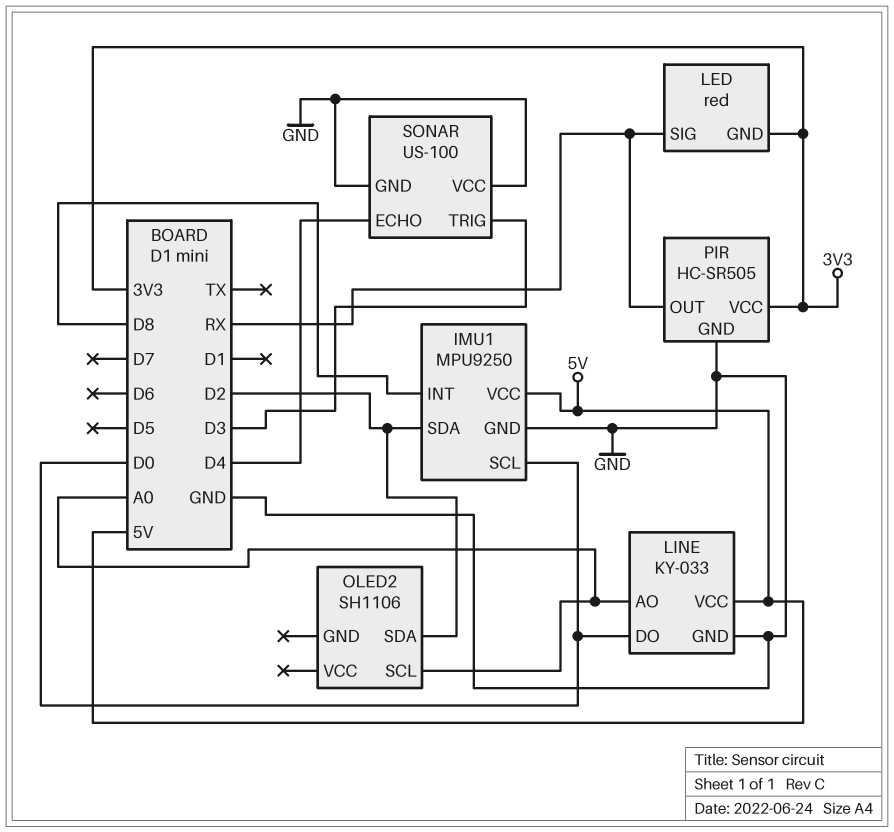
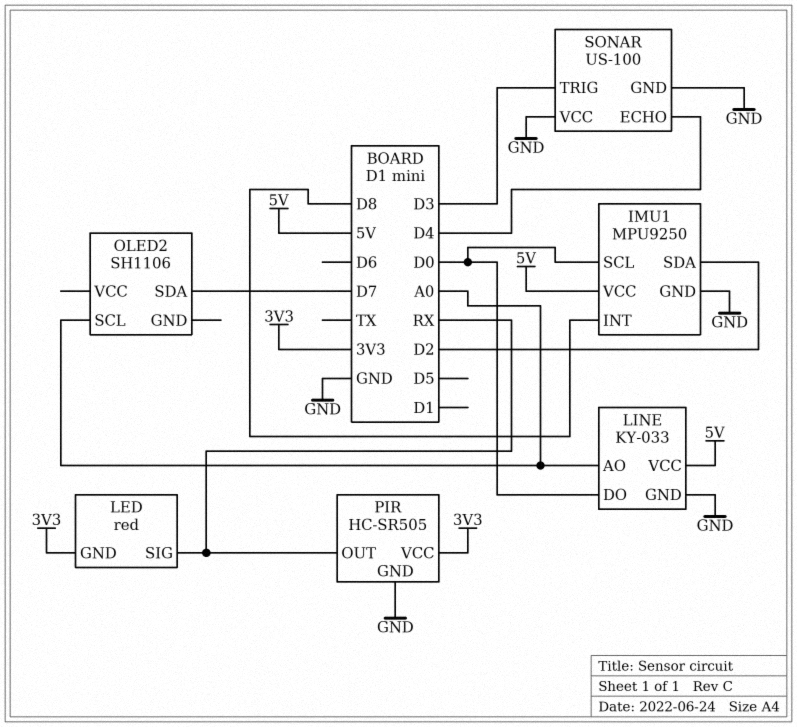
OLED2 pin SDA: D2 -> D7

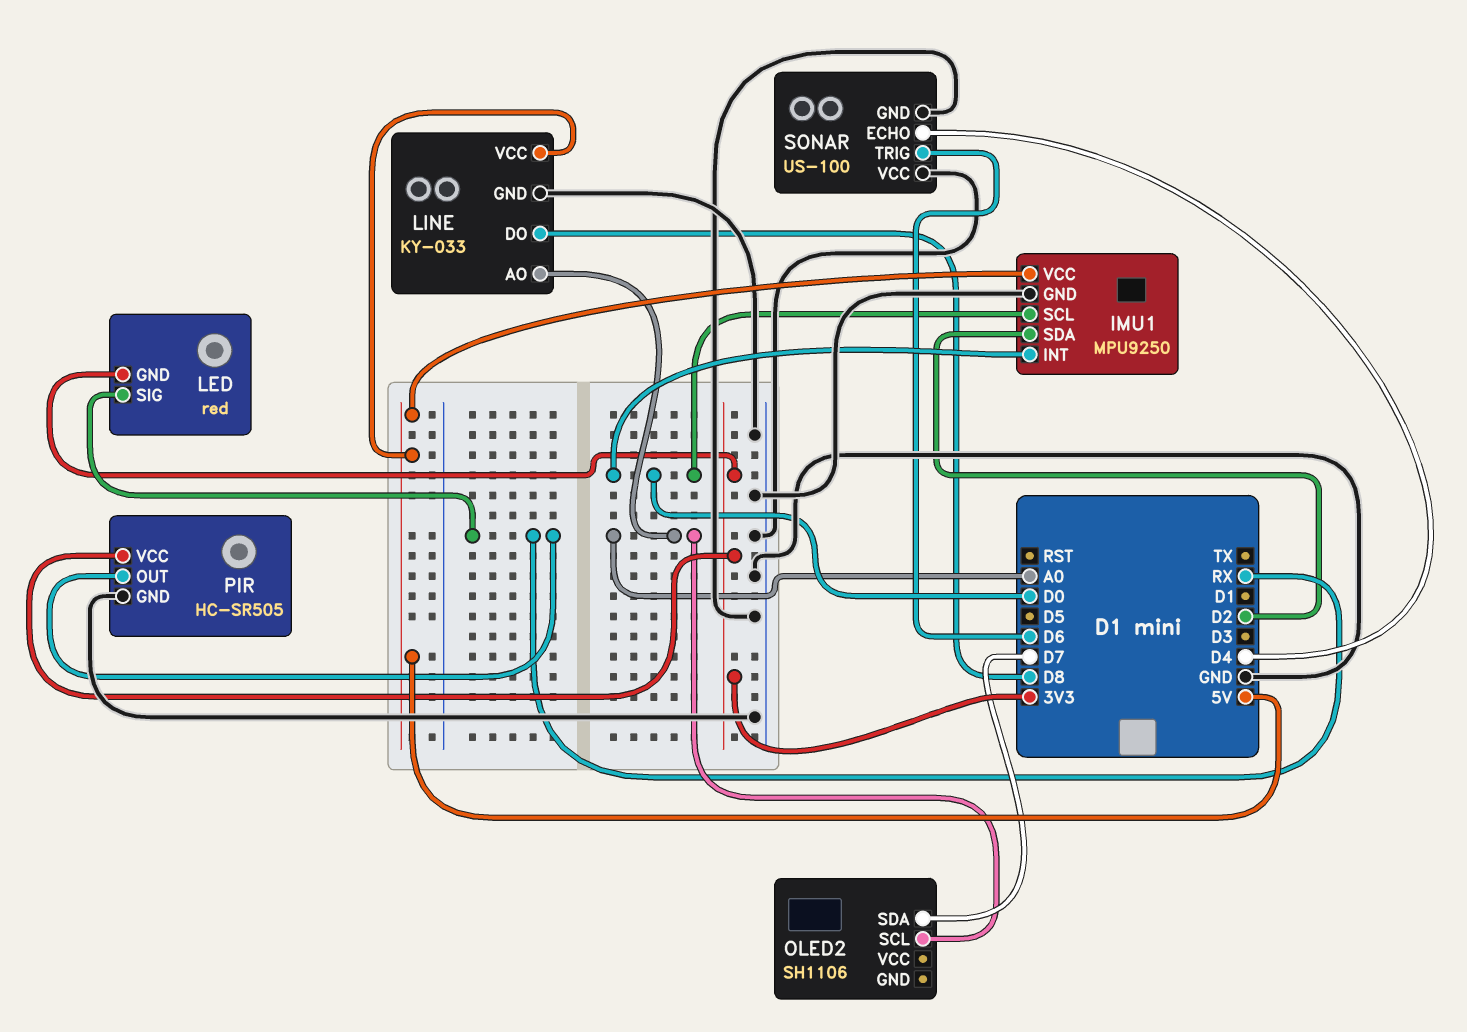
IMU1 pin INT: D8 -> D0
LINE pin DO: D0 -> D8
SONAR pin TRIG: D3 -> D6

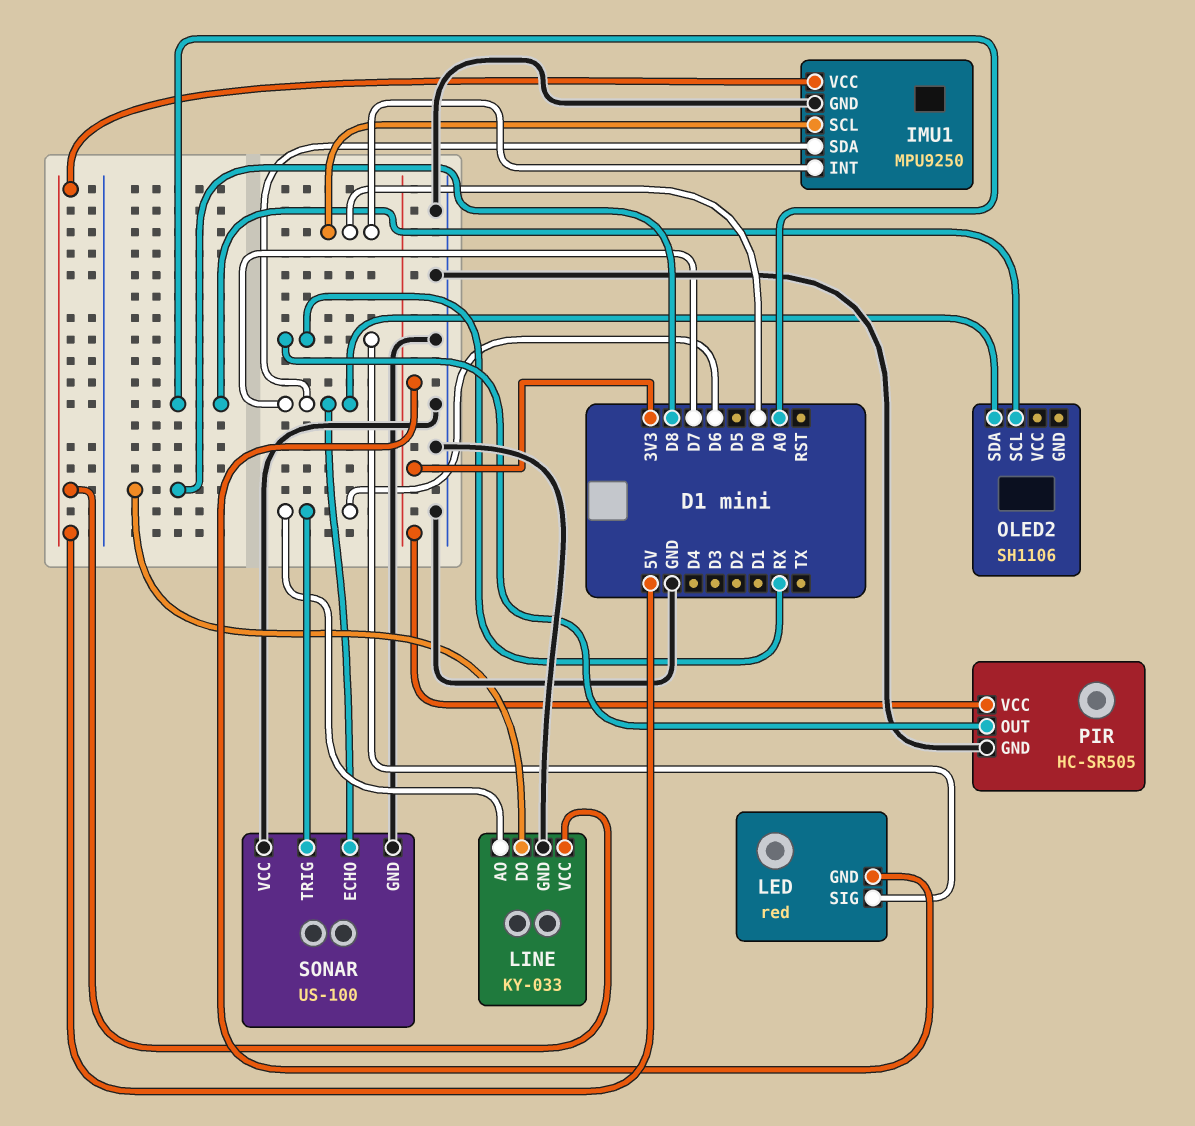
IMU1 pin SDA: D2 -> D7
LINE pin AO: A0 -> D6
SONAR pin ECHO: D4 -> D7

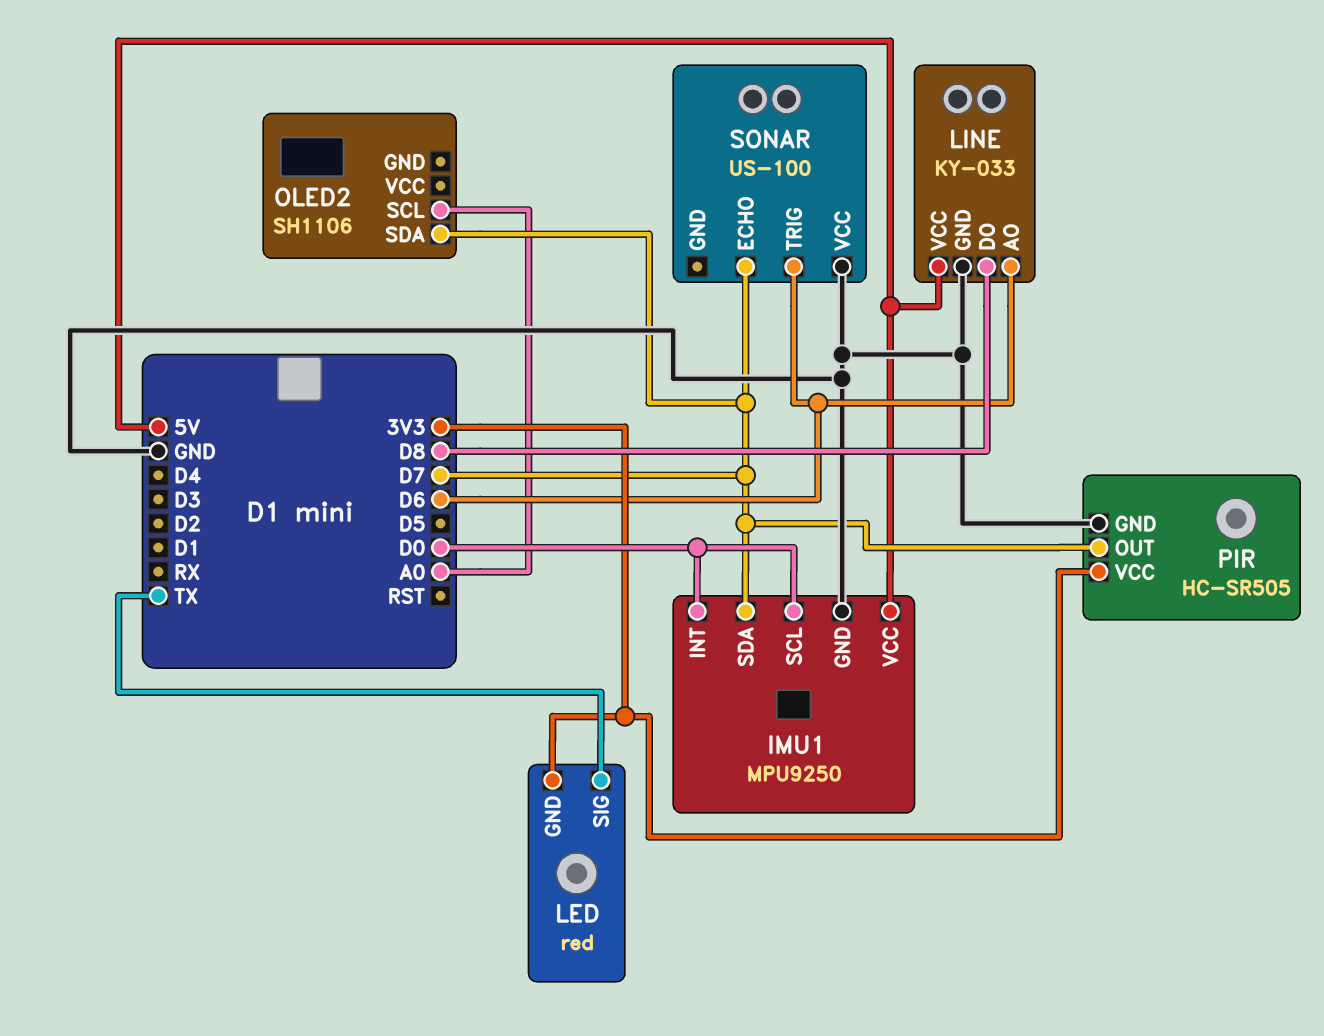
LED pin SIG: RX -> TX
PIR pin OUT: RX -> D7
SONAR pin GND: GND -> none

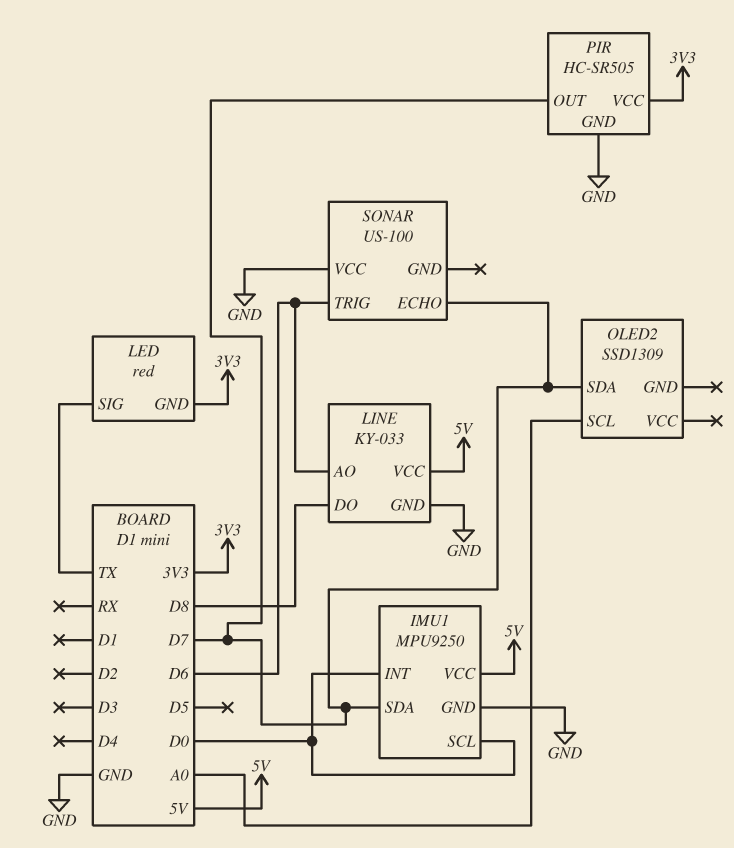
OLED2: SH1106 -> SSD1309

